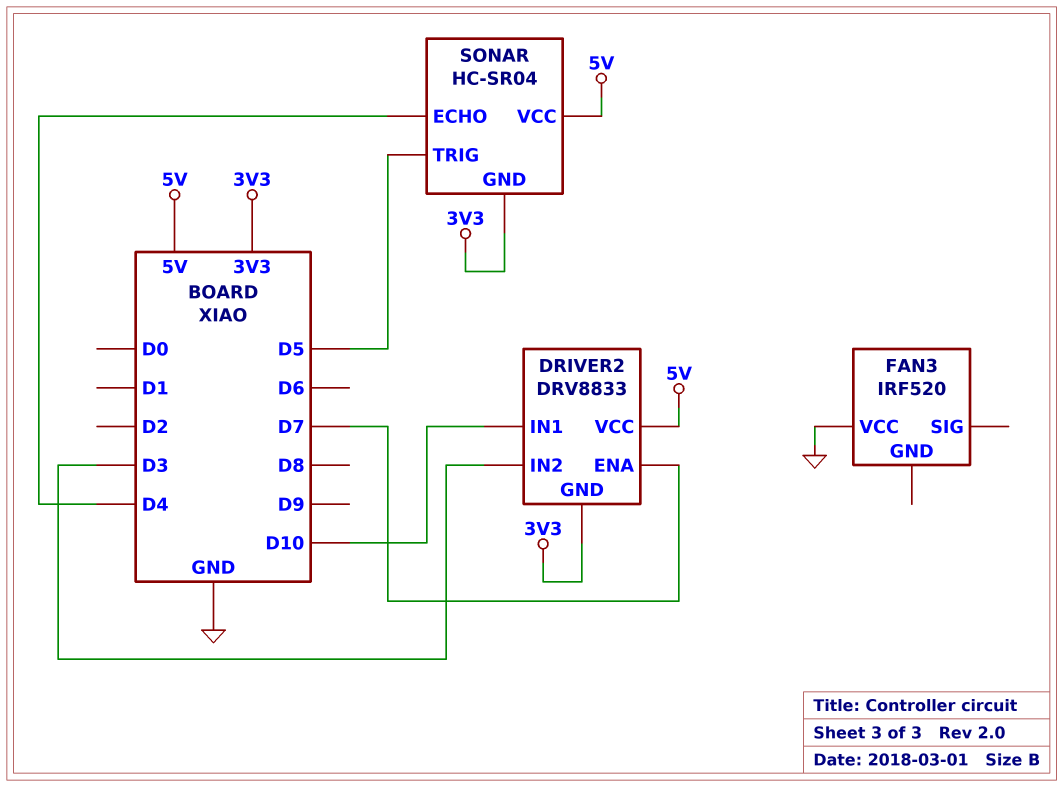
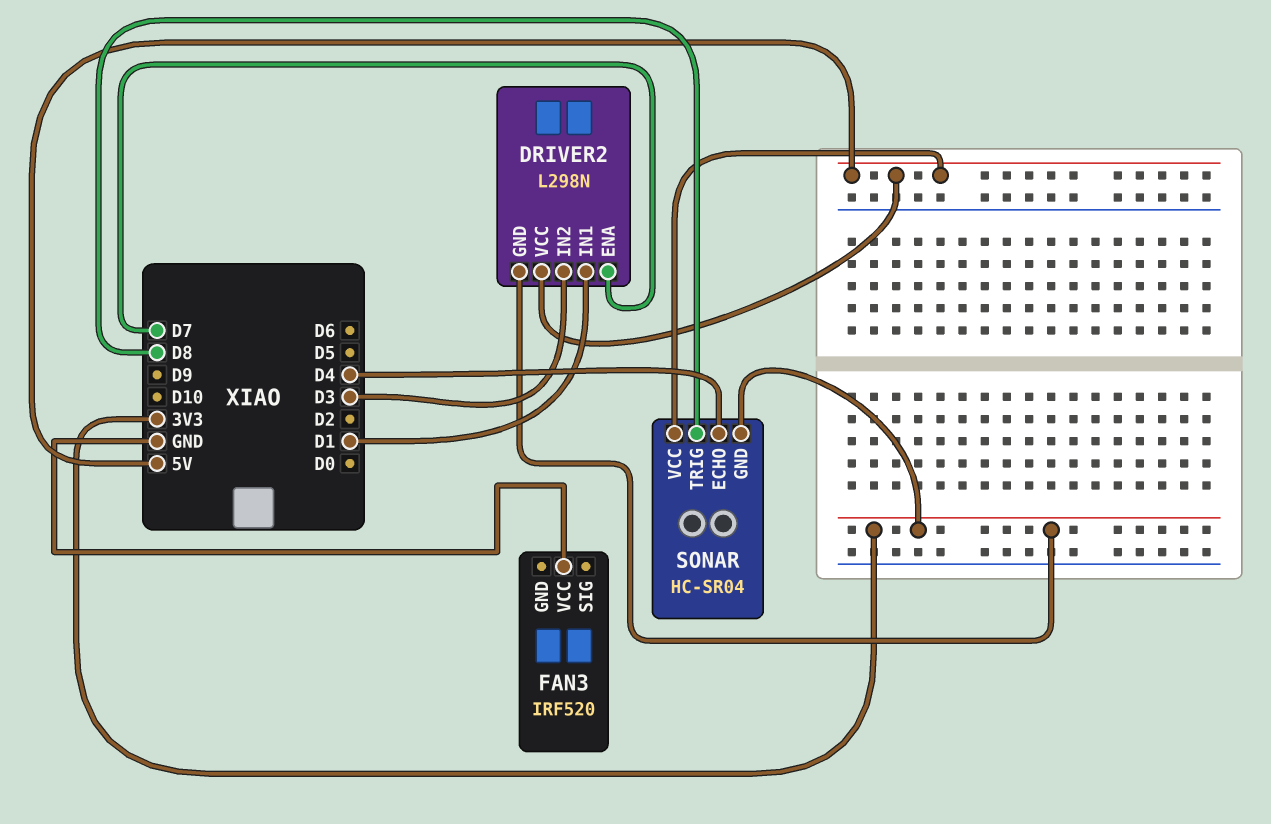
DRIVER2: DRV8833 -> L298N
DRIVER2 pin IN1: D10 -> D1
SONAR pin TRIG: D5 -> D8

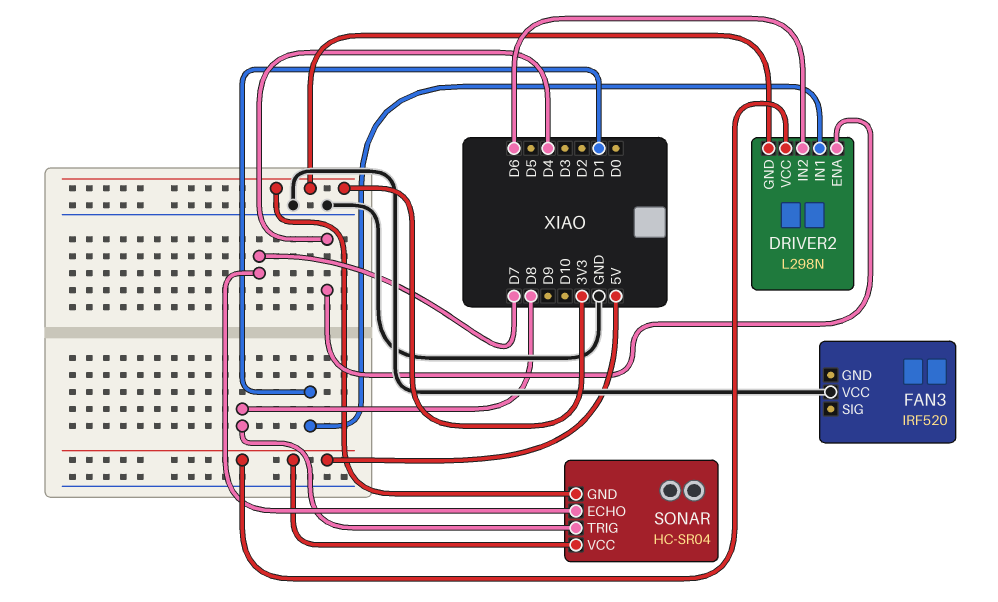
DRIVER2 pin ENA: D7 -> D4
DRIVER2 pin IN2: D3 -> D6
SONAR pin ECHO: D4 -> D7

